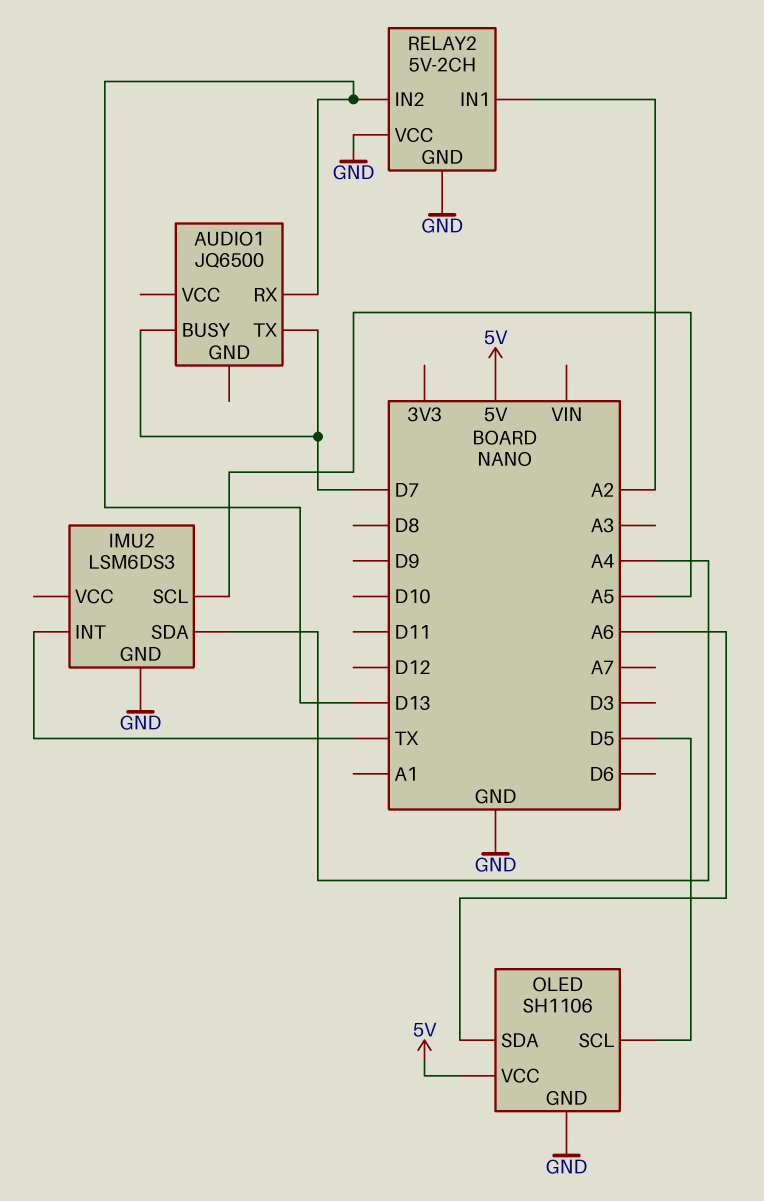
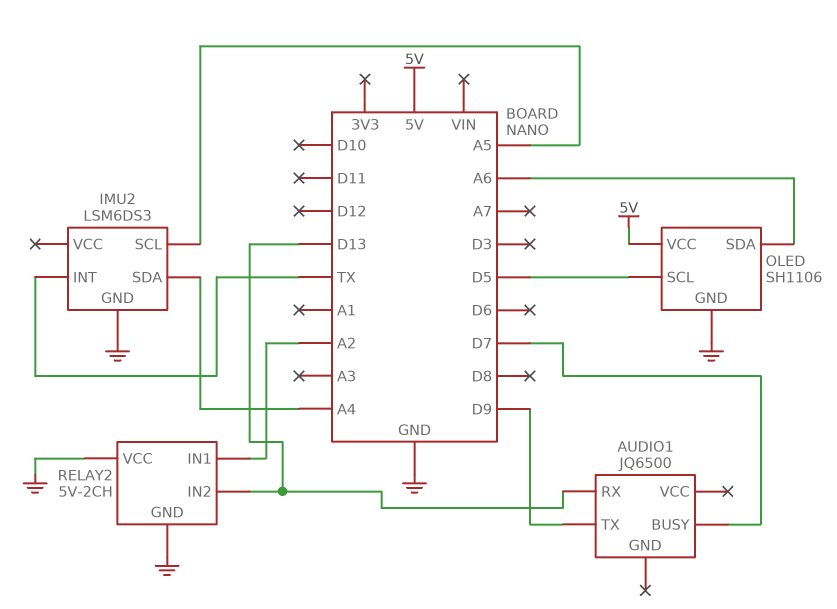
AUDIO1 pin TX: D7 -> D9

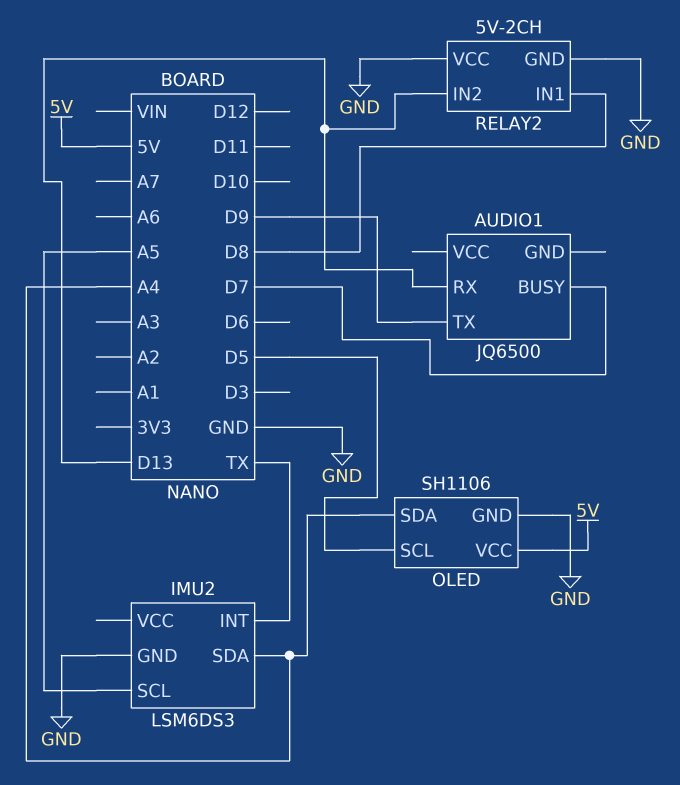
OLED pin SDA: A6 -> A4
RELAY2 pin IN1: A2 -> D8

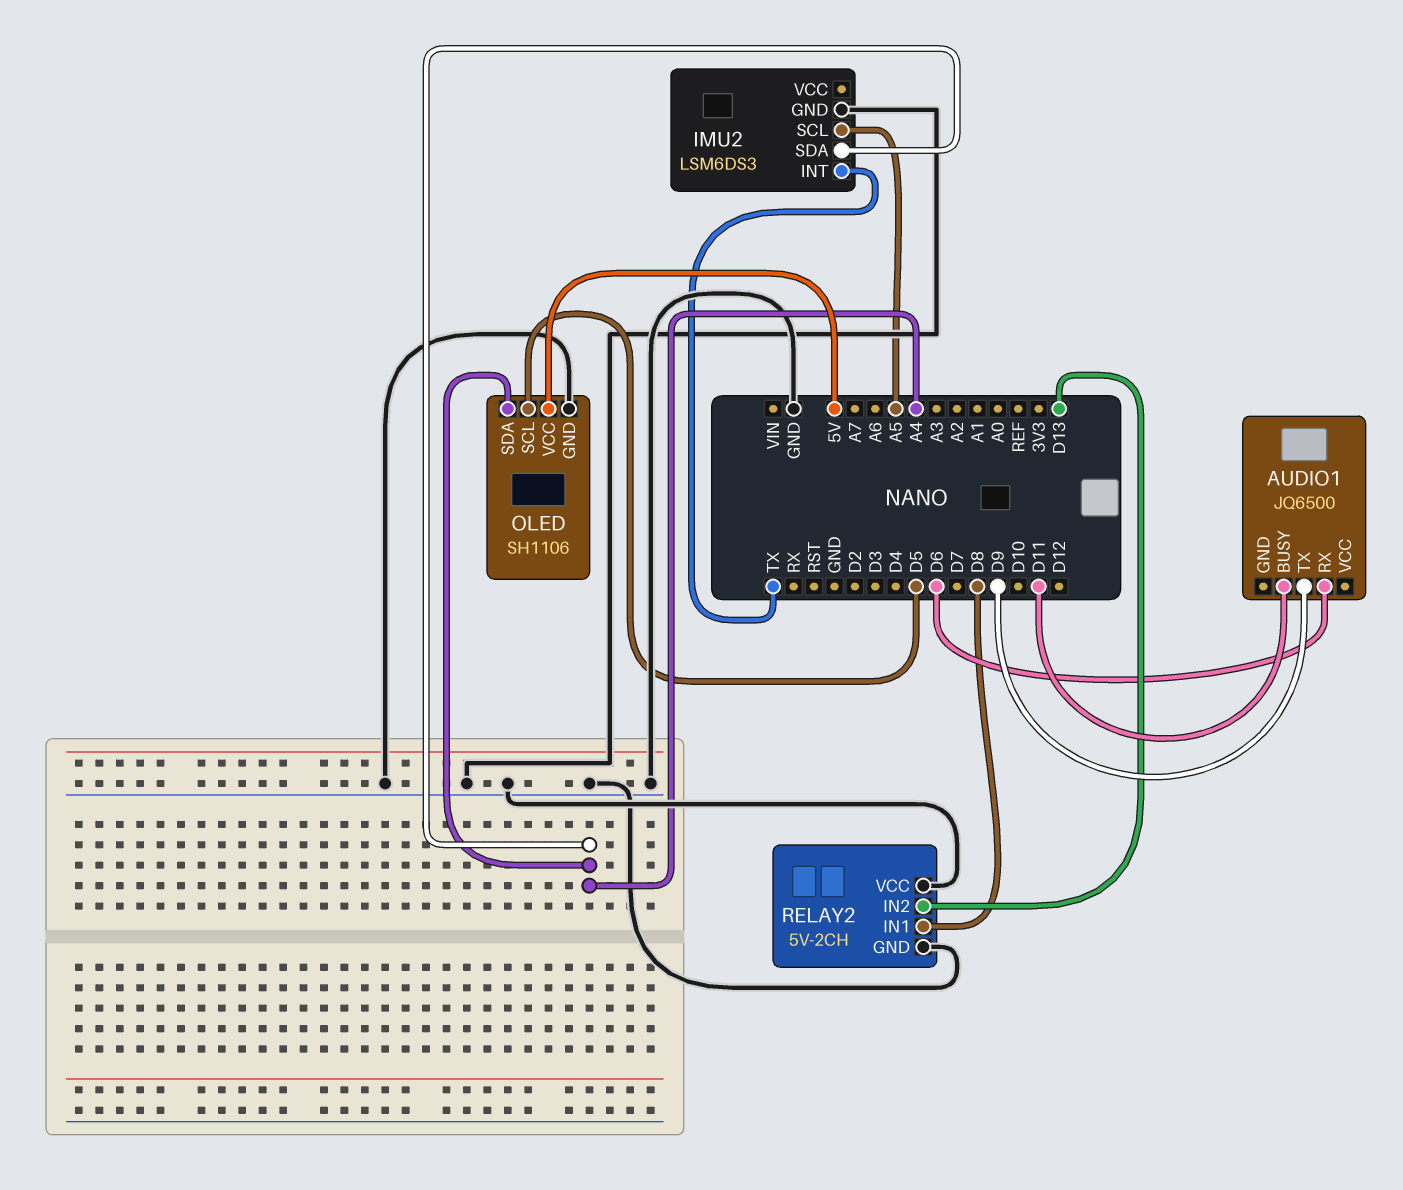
AUDIO1 pin BUSY: D7 -> D11
AUDIO1 pin RX: D13 -> D6

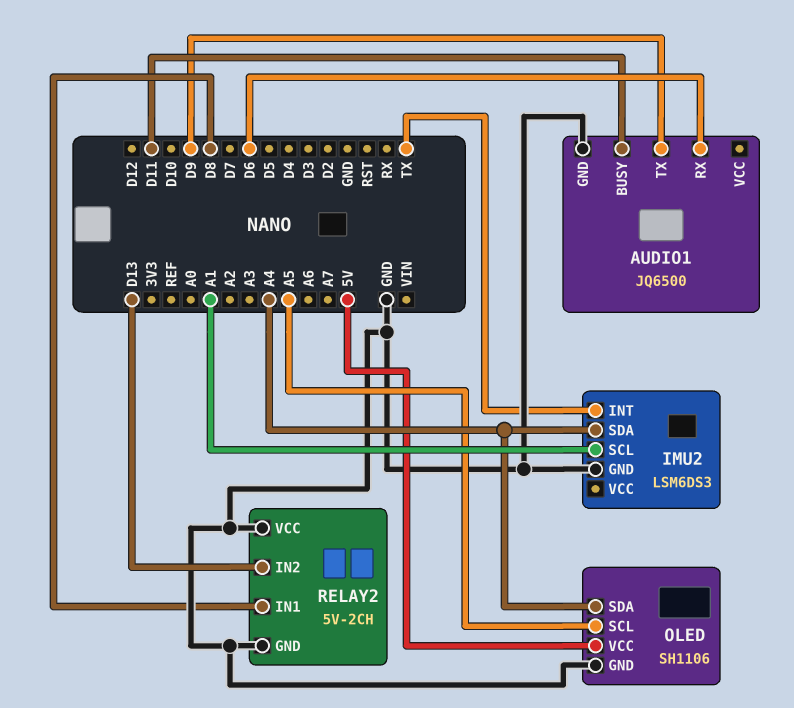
AUDIO1 pin GND: none -> GND
IMU2 pin SCL: A5 -> A1
OLED pin SCL: D5 -> A5

